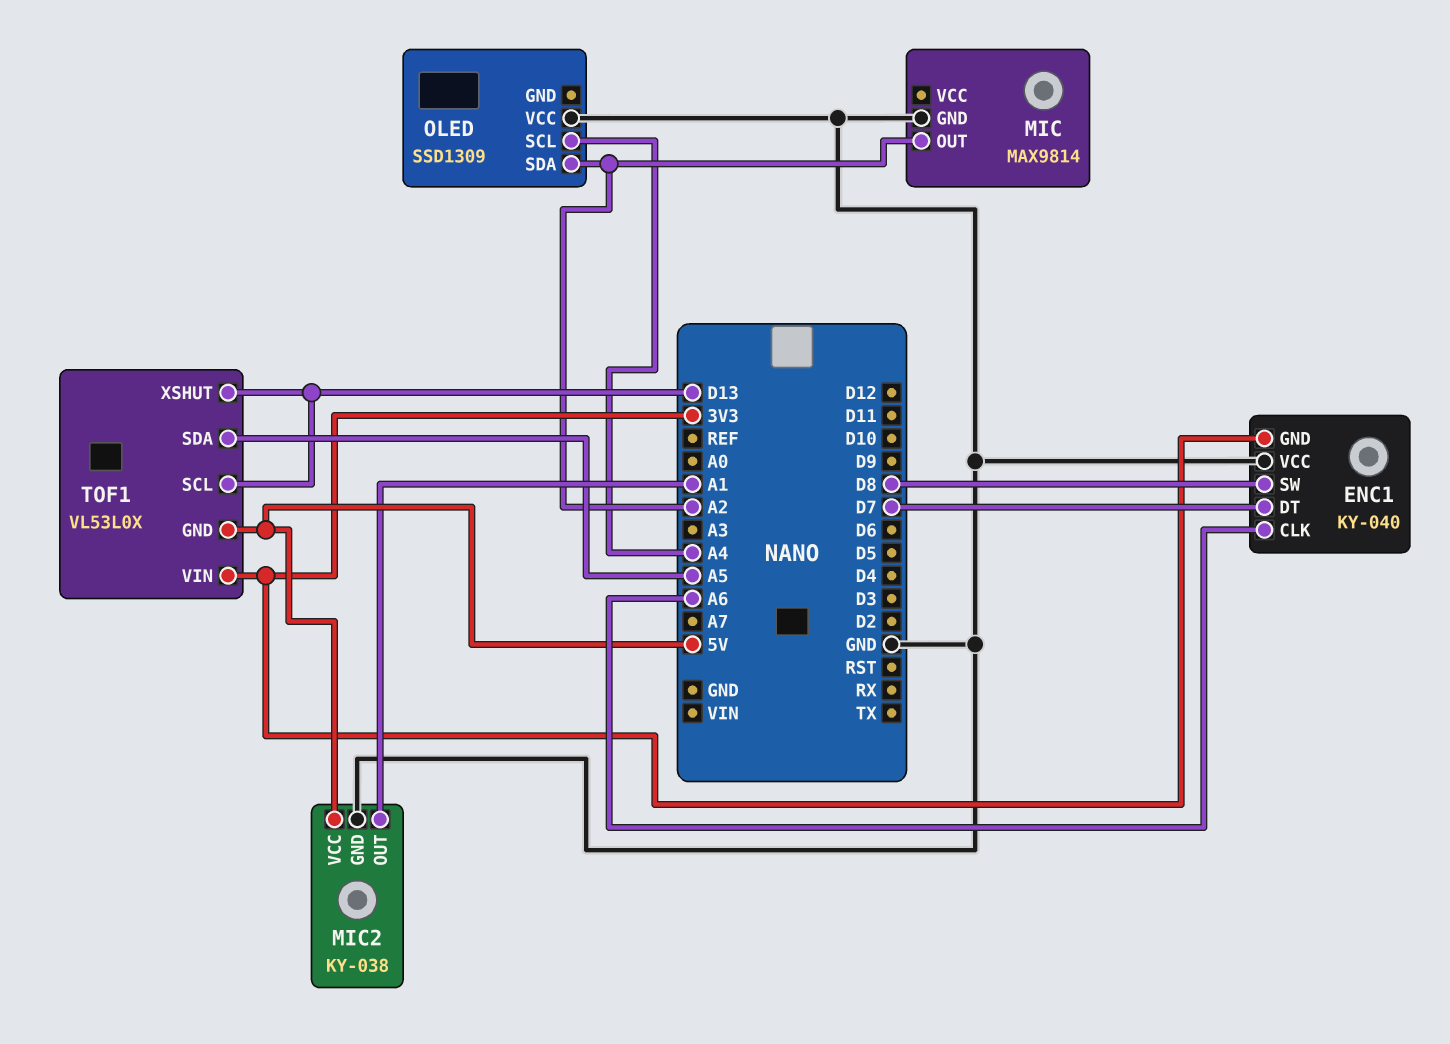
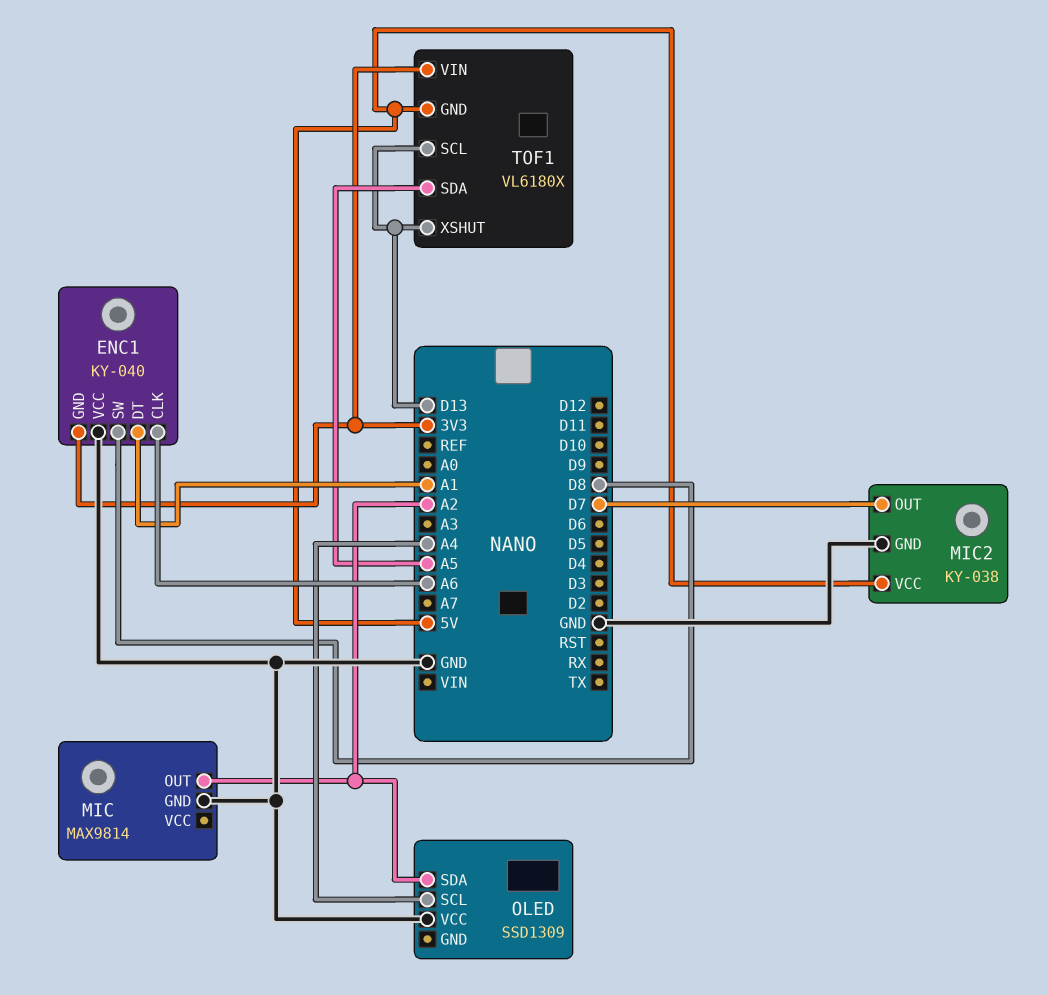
ENC1 pin DT: D7 -> A1
MIC2 pin OUT: A1 -> D7
TOF1: VL53L0X -> VL6180X

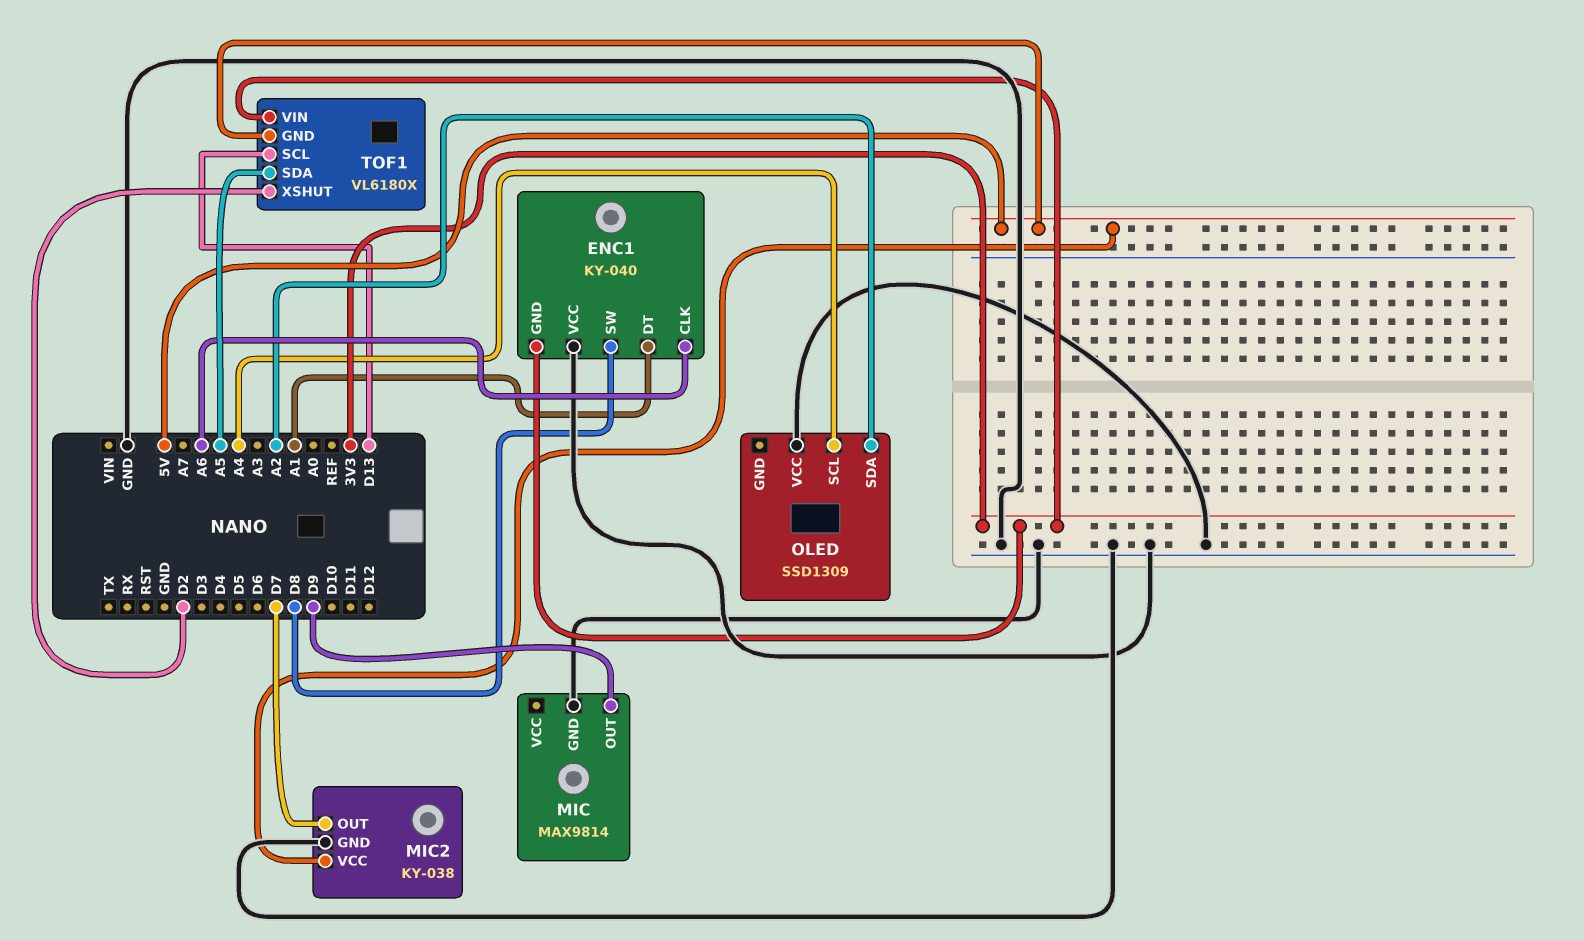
MIC pin OUT: A2 -> D9
TOF1 pin XSHUT: D13 -> D2

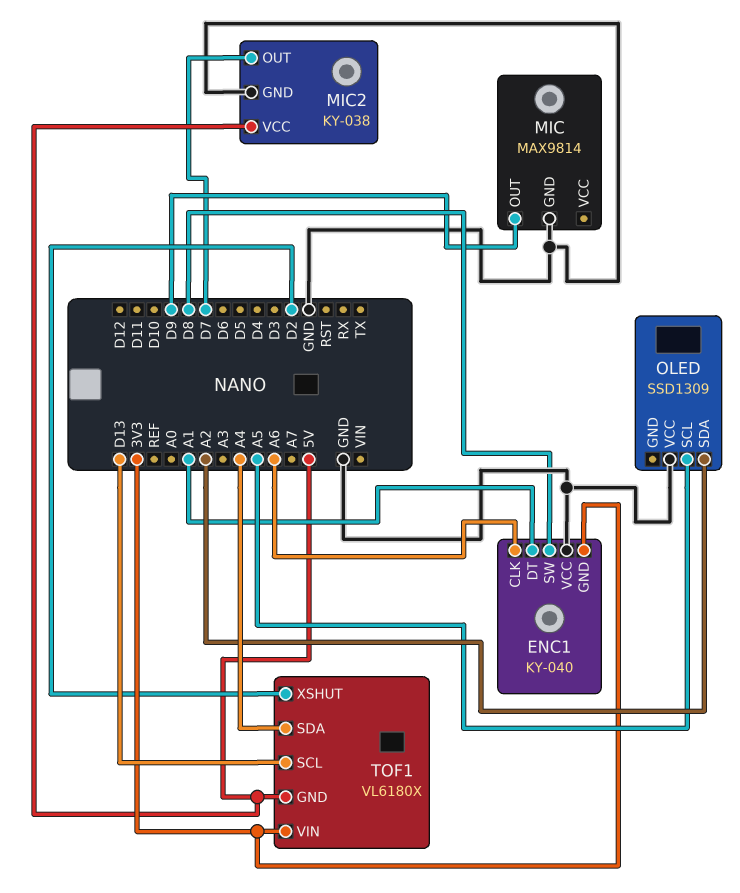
OLED pin SCL: A4 -> A5
TOF1 pin SDA: A5 -> A4

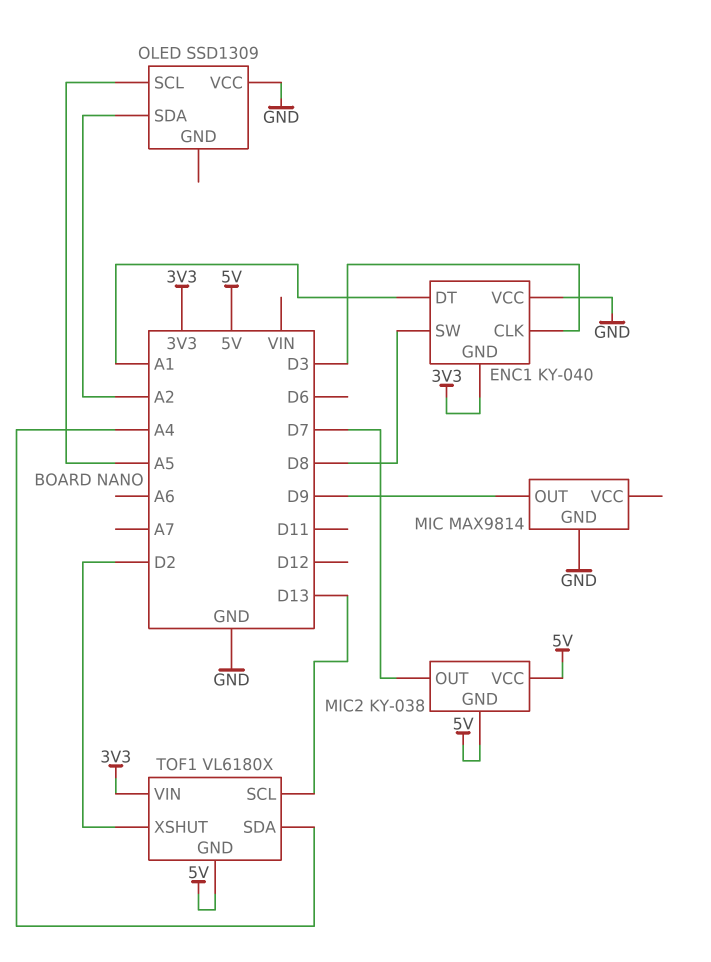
ENC1 pin CLK: A6 -> D3
MIC2 pin GND: GND -> 5V

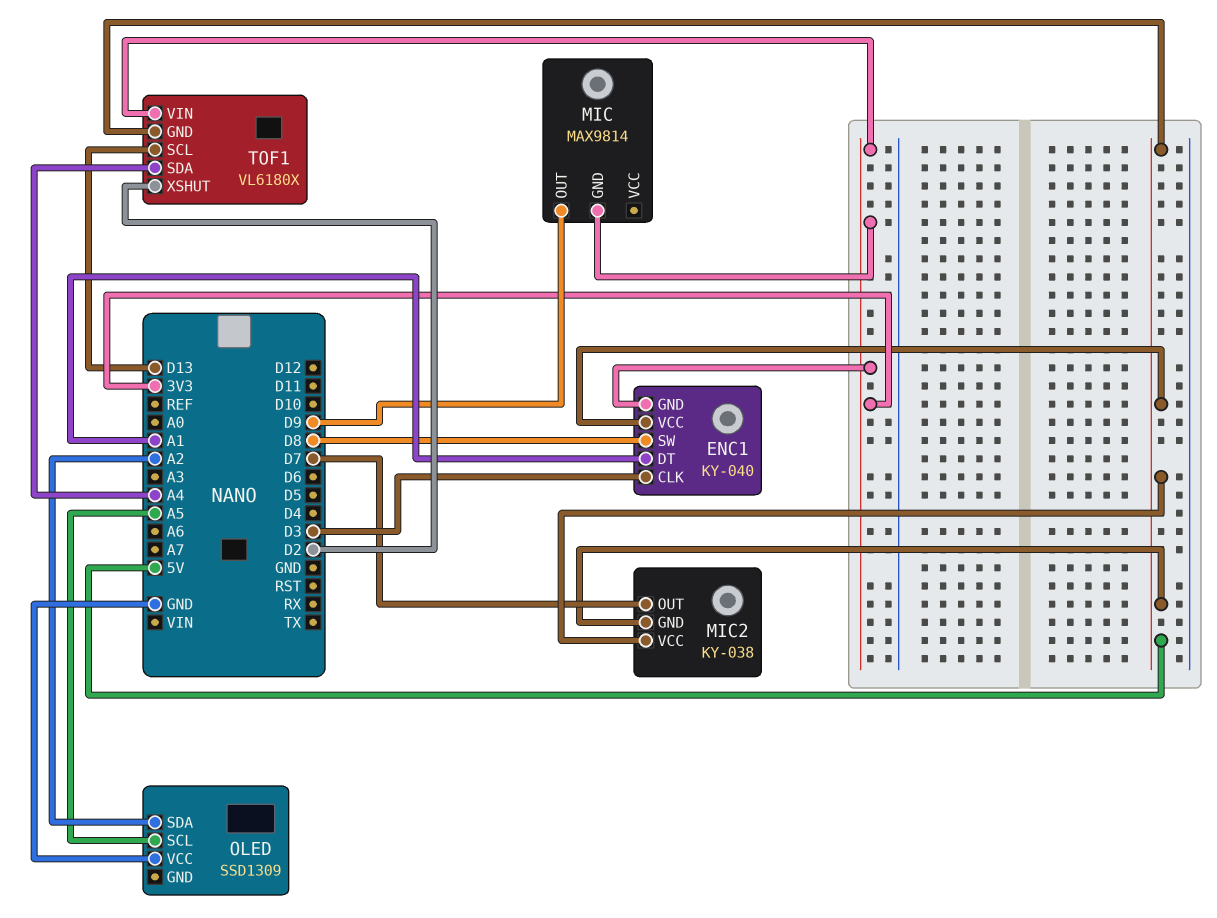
ENC1 pin VCC: GND -> 5V
MIC pin GND: GND -> 3V3

